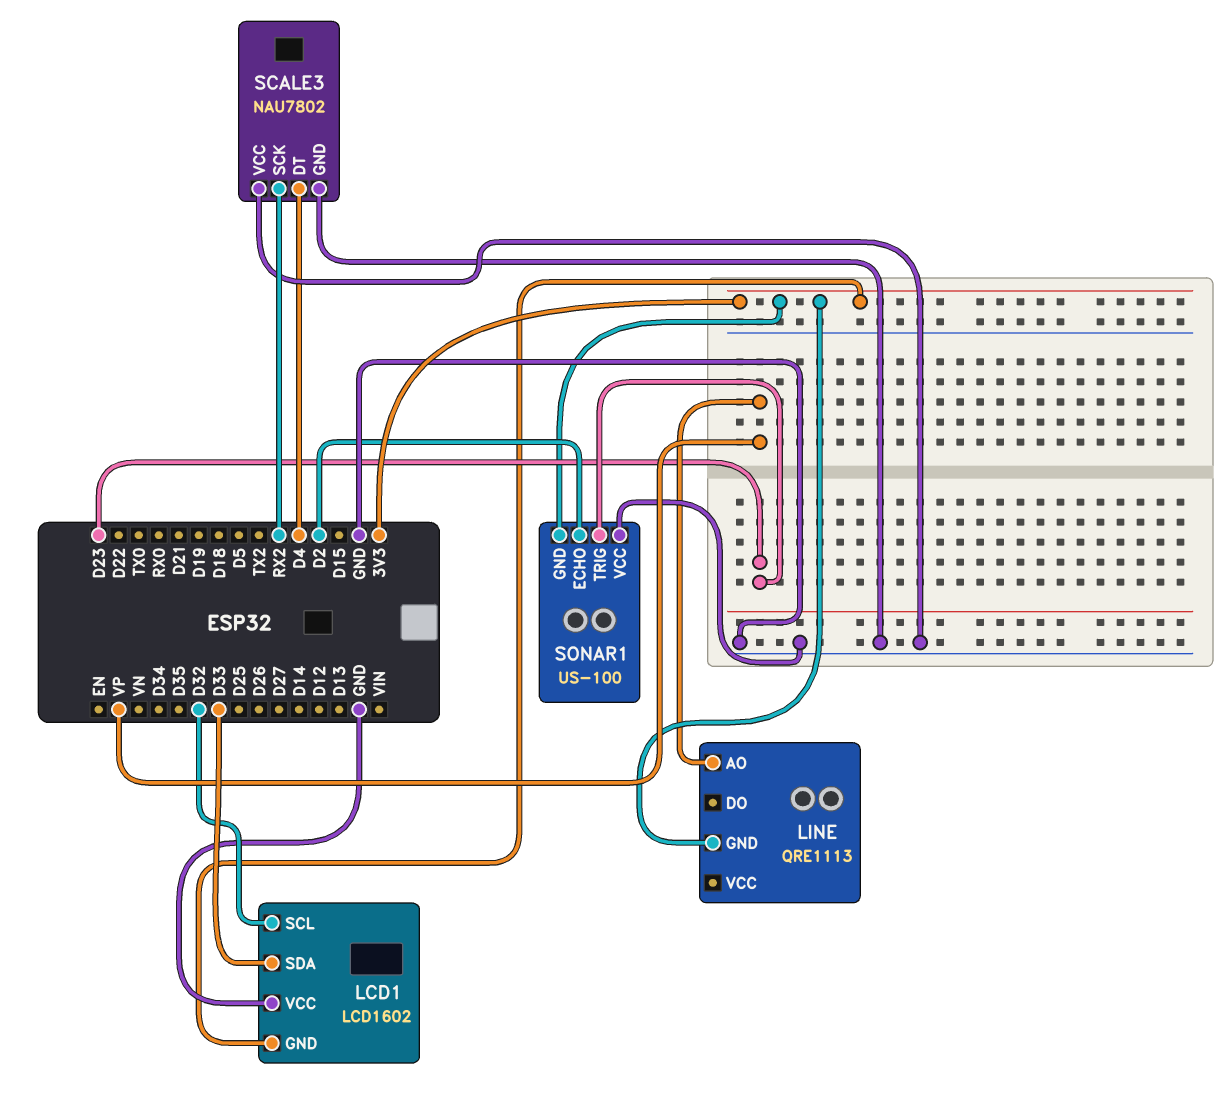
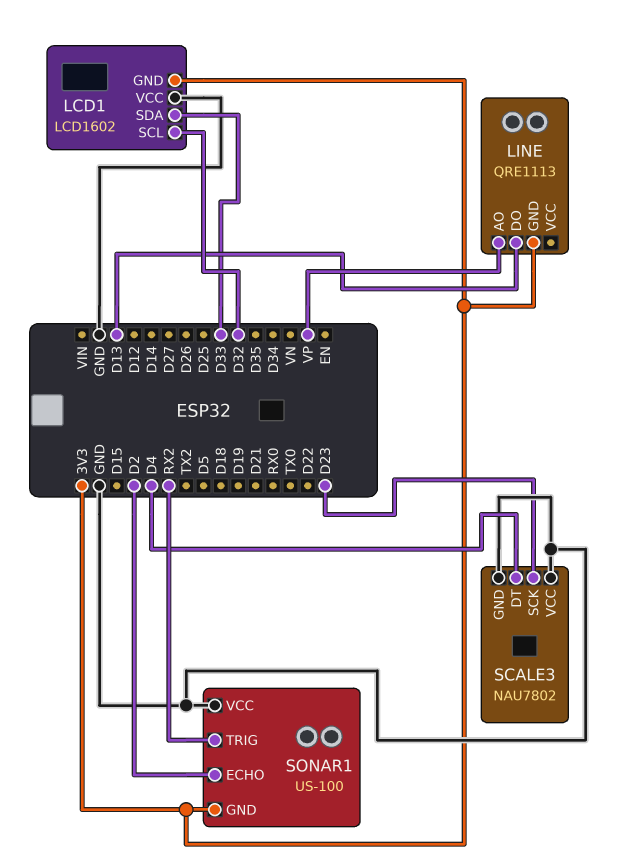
LINE pin DO: none -> D13
SCALE3 pin SCK: RX2 -> D23
SONAR1 pin TRIG: D23 -> RX2

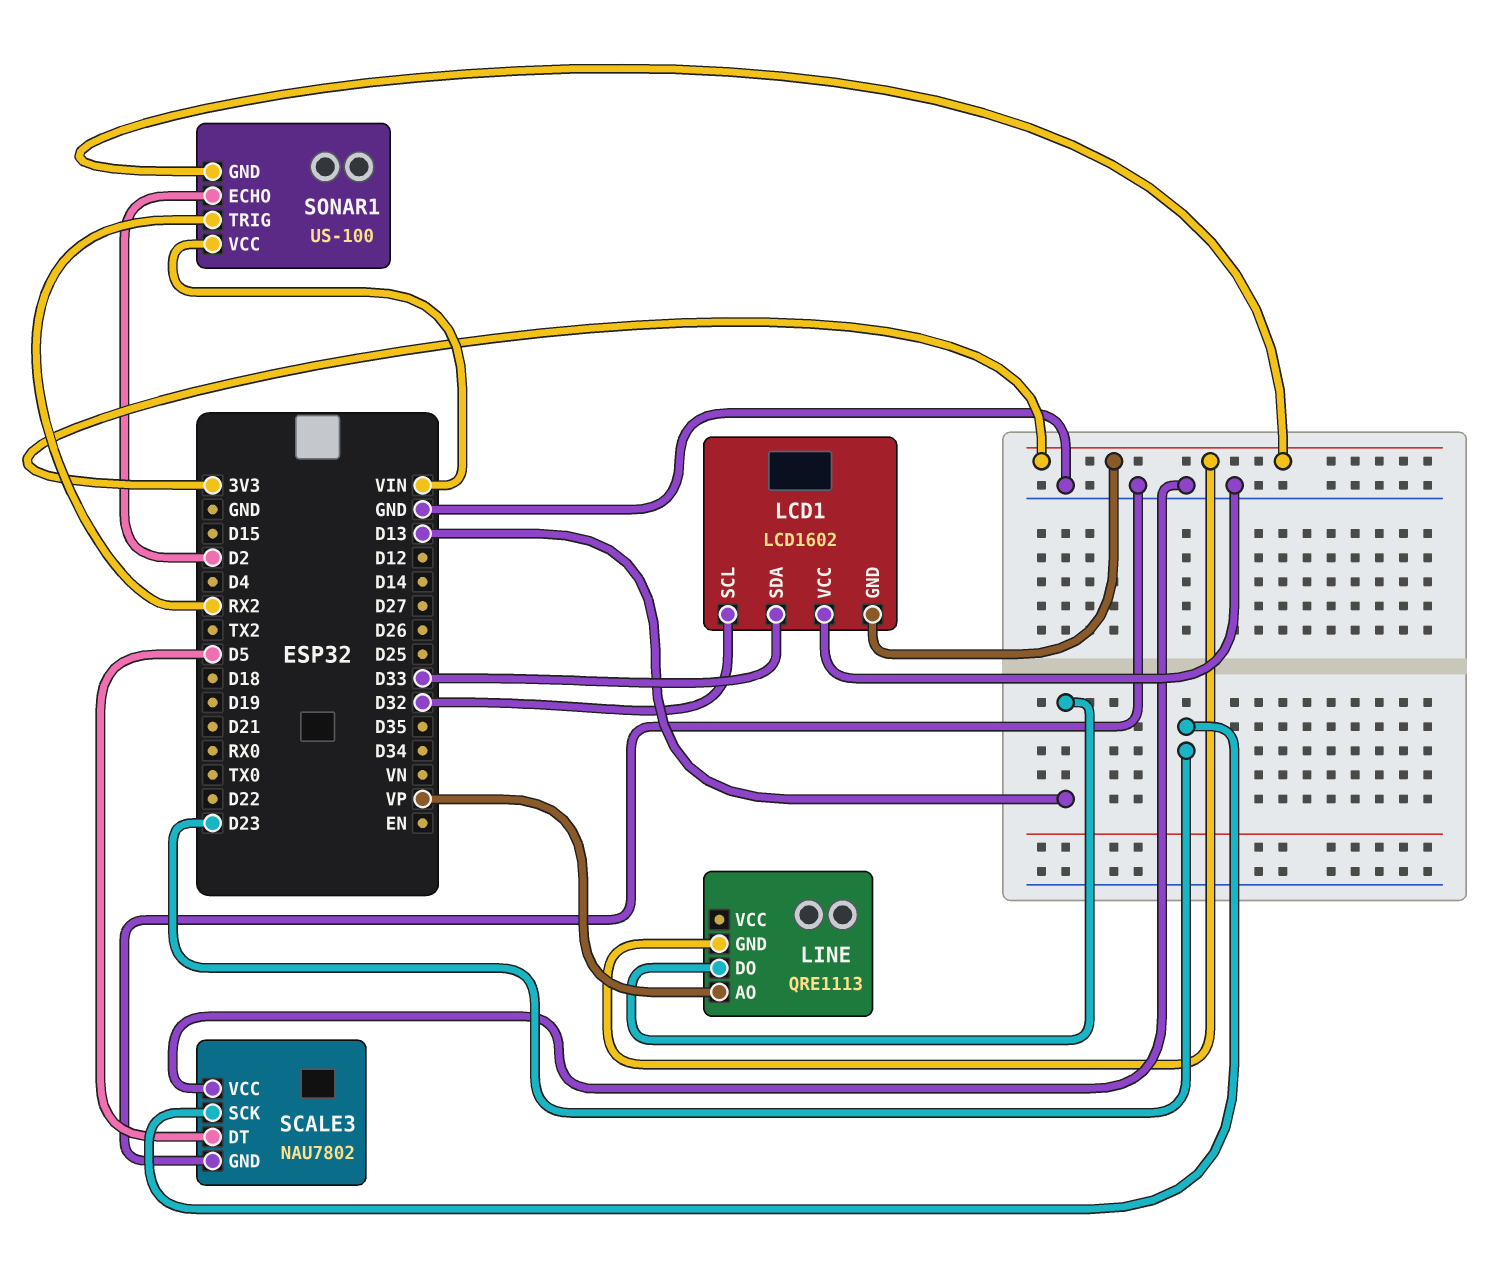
SCALE3 pin DT: D4 -> D5
SONAR1 pin VCC: GND -> VIN

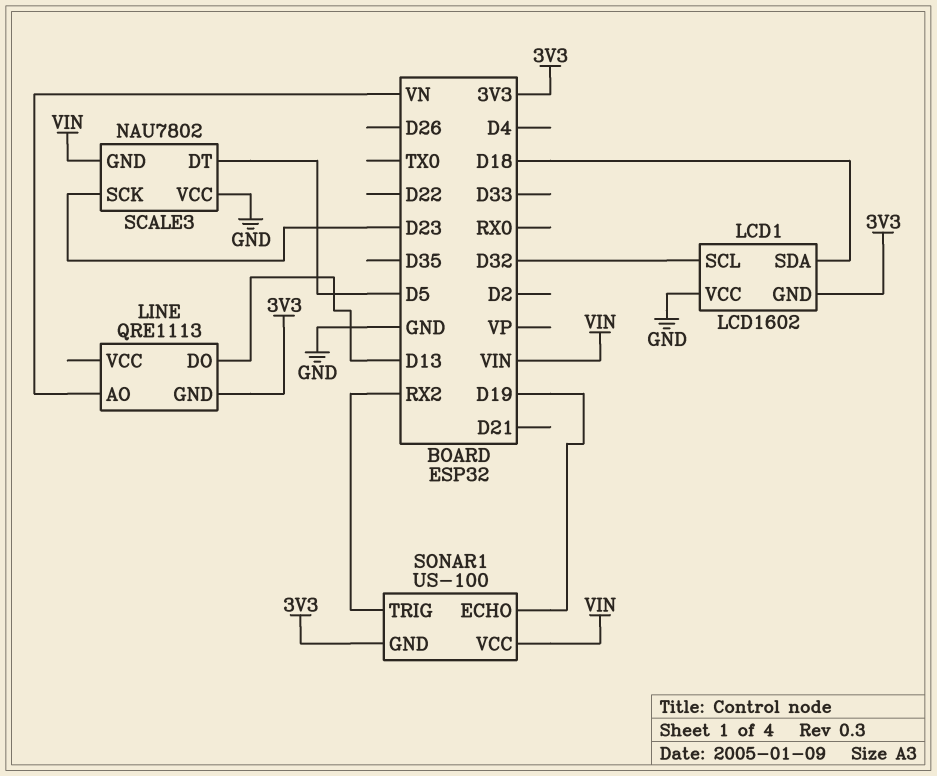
LCD1 pin SDA: D33 -> D18
LINE pin AO: VP -> VN
SCALE3 pin GND: GND -> VIN
SONAR1 pin ECHO: D2 -> D19

